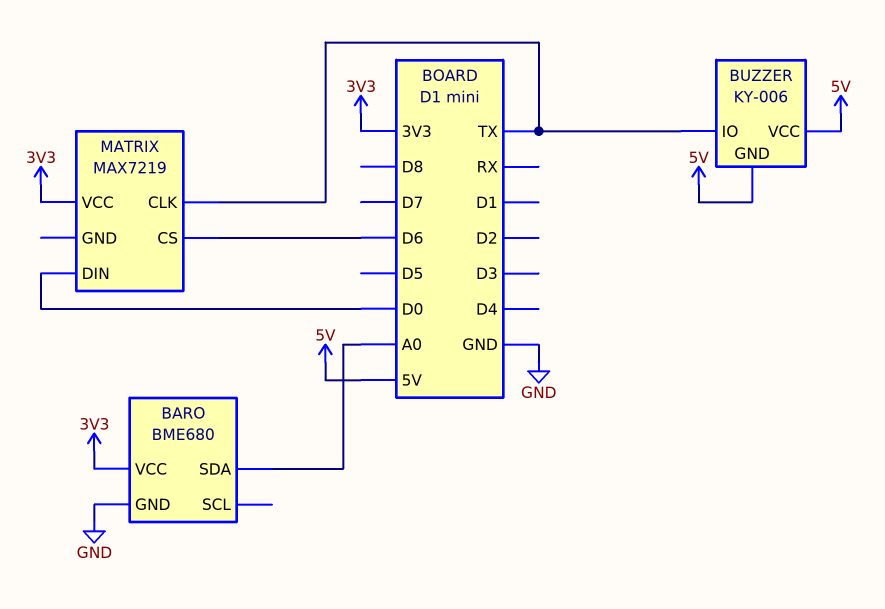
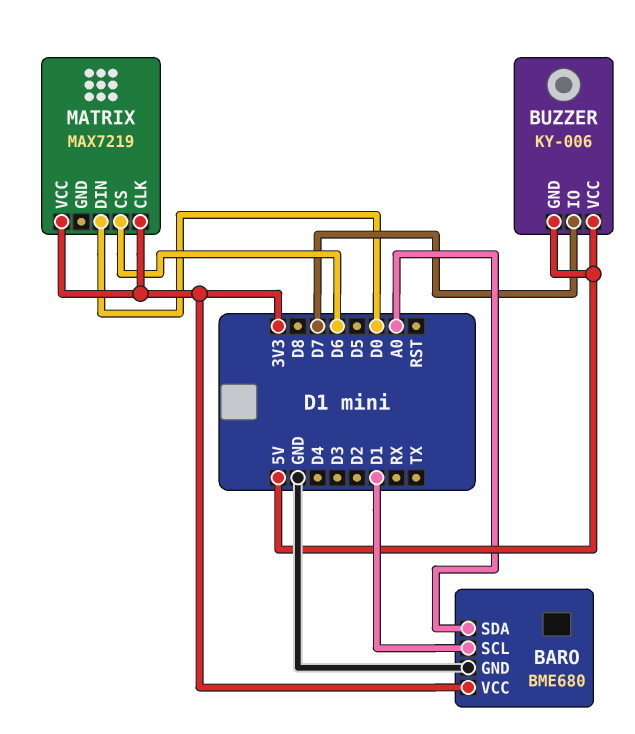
BARO pin SCL: none -> D1
BUZZER pin IO: TX -> D7
MATRIX pin CLK: TX -> 3V3

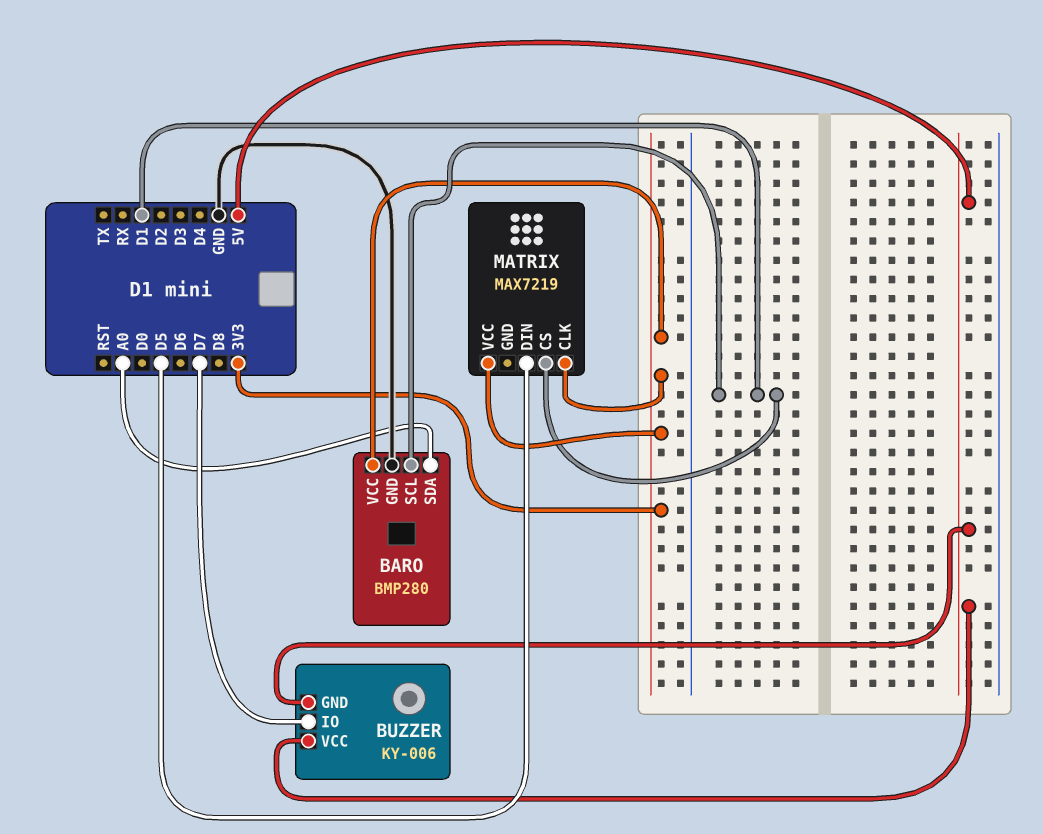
BARO: BME680 -> BMP280
MATRIX pin CS: D6 -> D1
MATRIX pin DIN: D0 -> D5

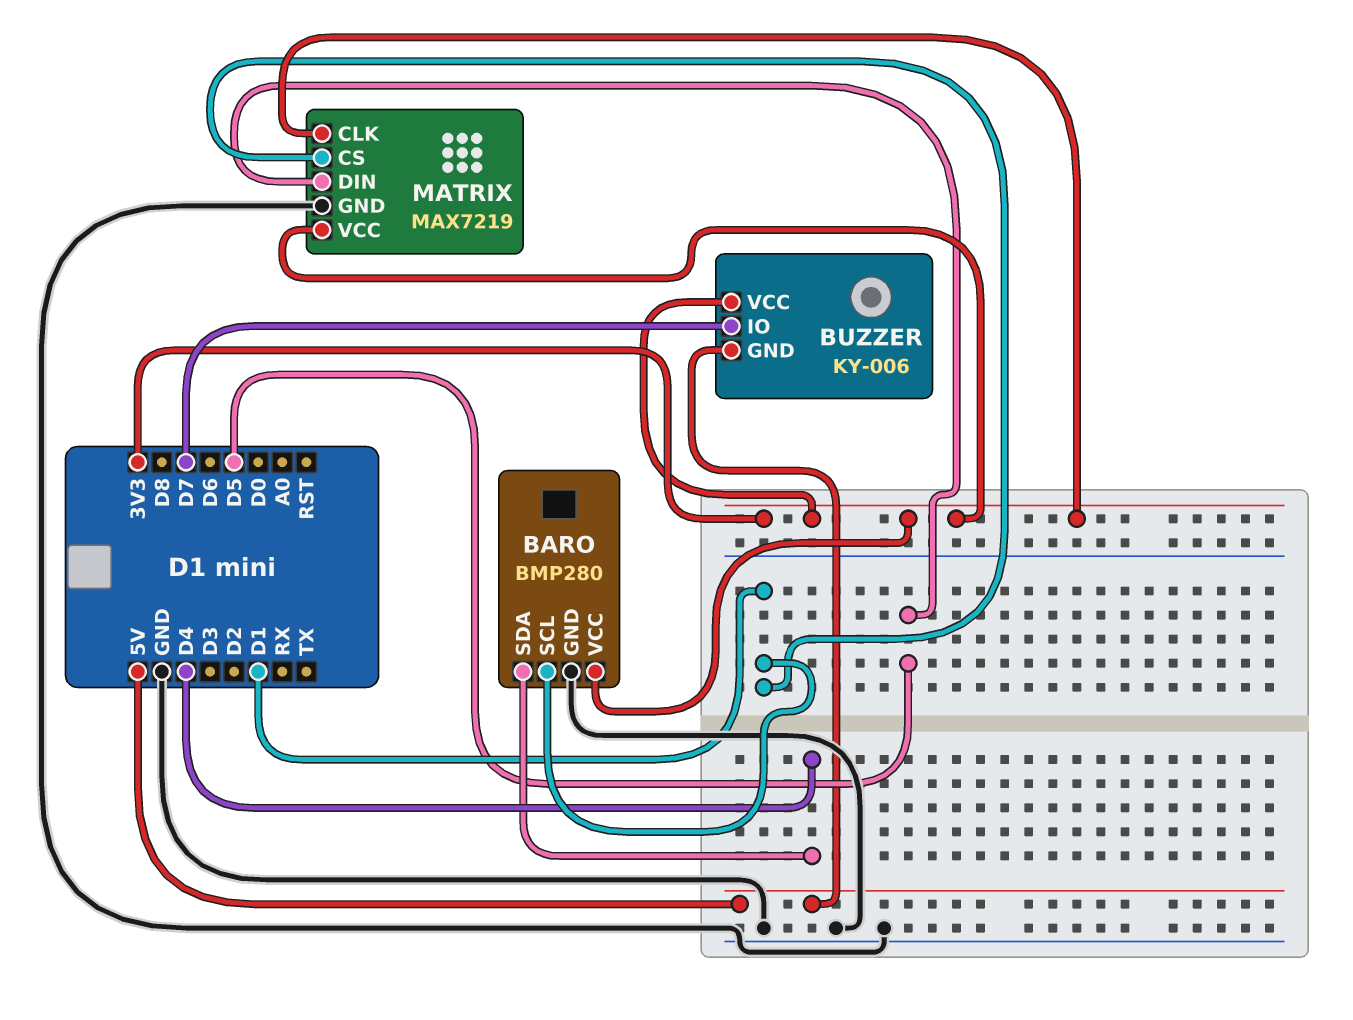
BARO pin SDA: A0 -> D4
BUZZER pin VCC: 5V -> 3V3
MATRIX pin GND: none -> GND

